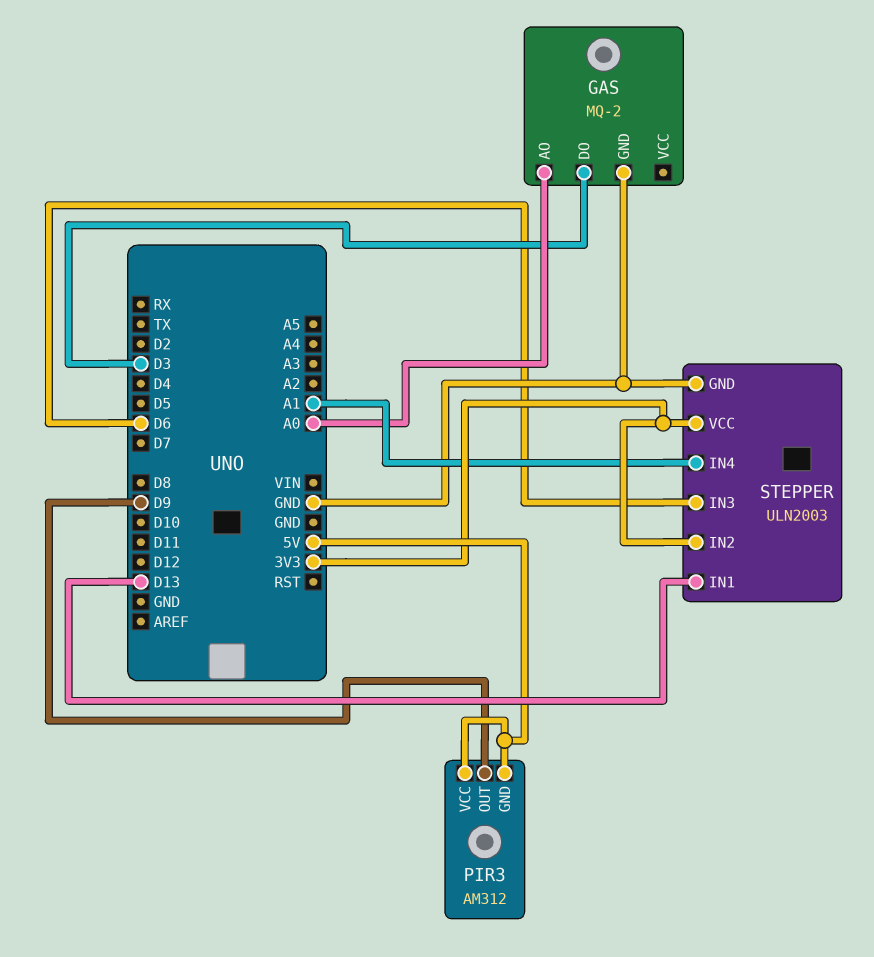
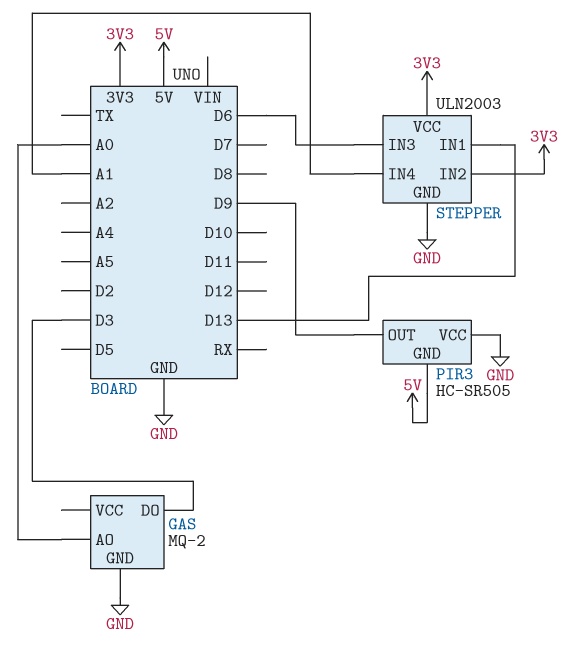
PIR3: AM312 -> HC-SR505
PIR3 pin VCC: 5V -> GND

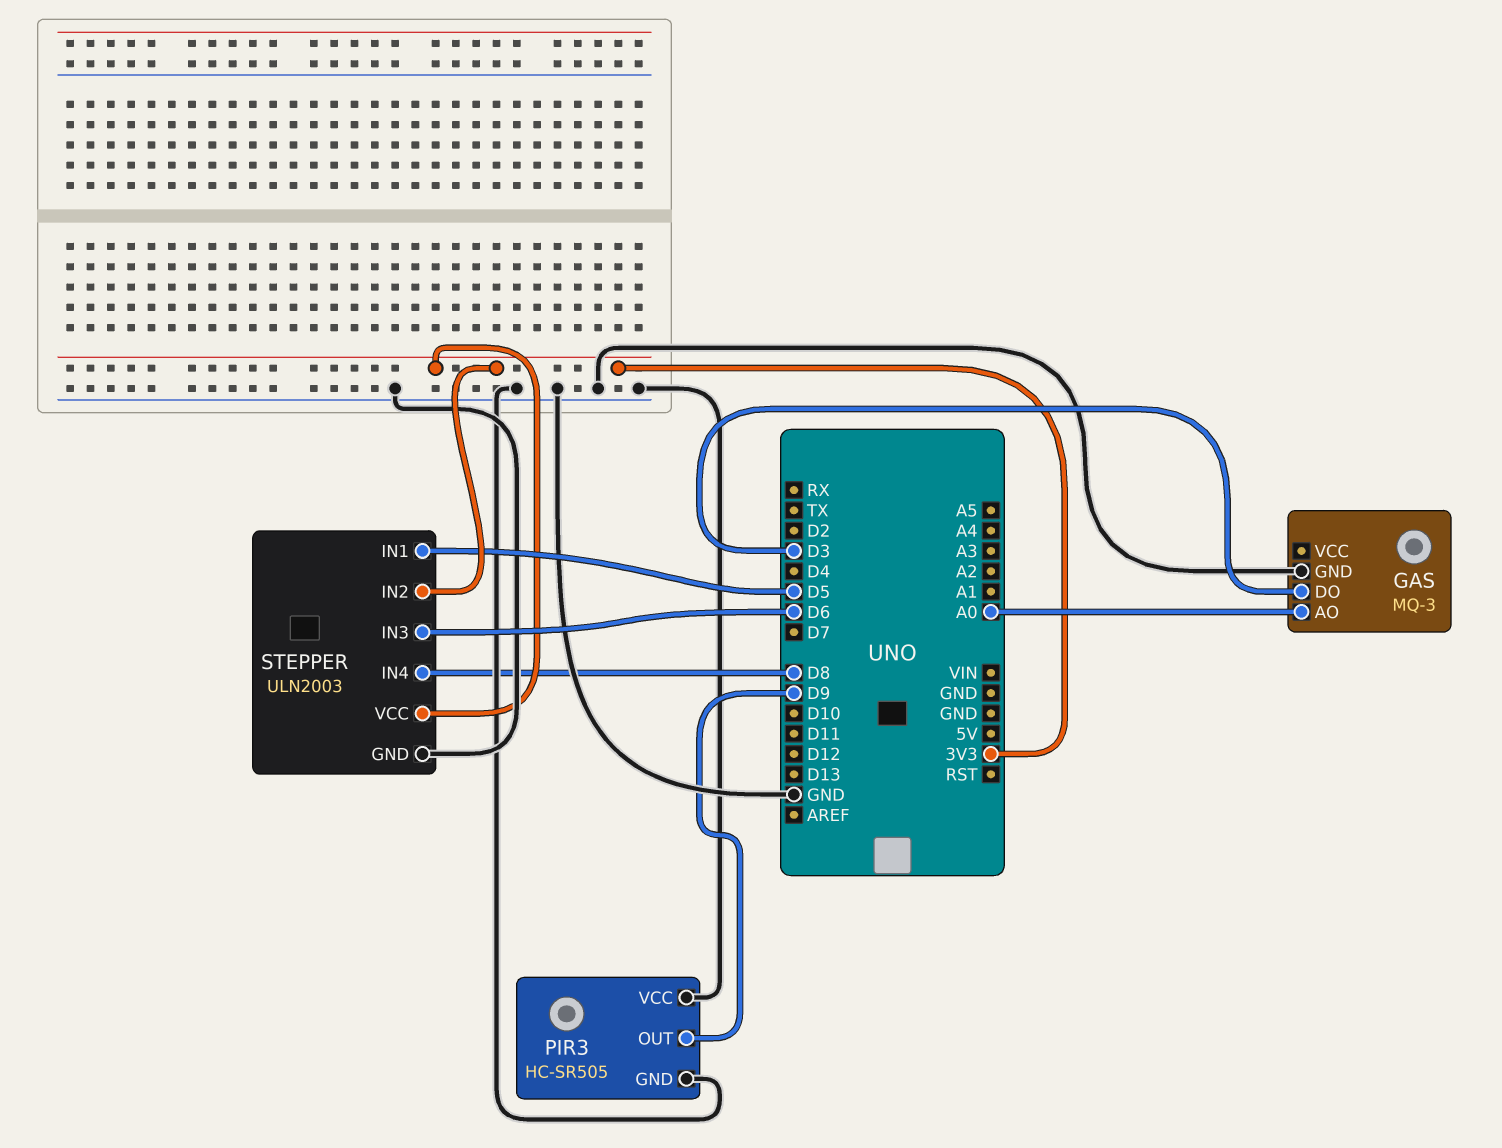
GAS: MQ-2 -> MQ-3
PIR3 pin GND: 5V -> GND
STEPPER pin IN1: D13 -> D5
STEPPER pin IN4: A1 -> D8

